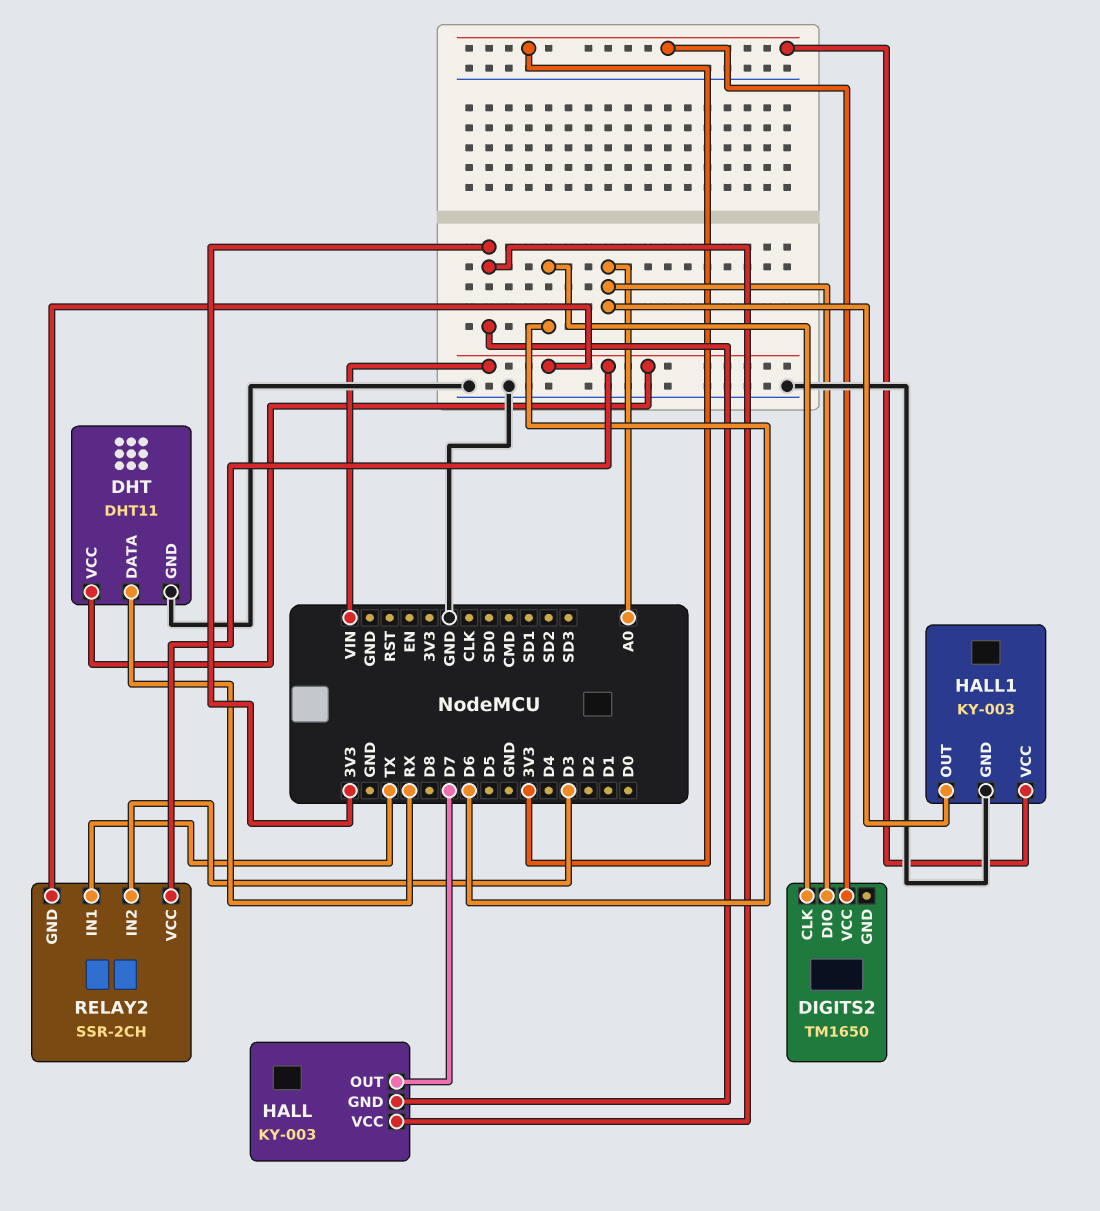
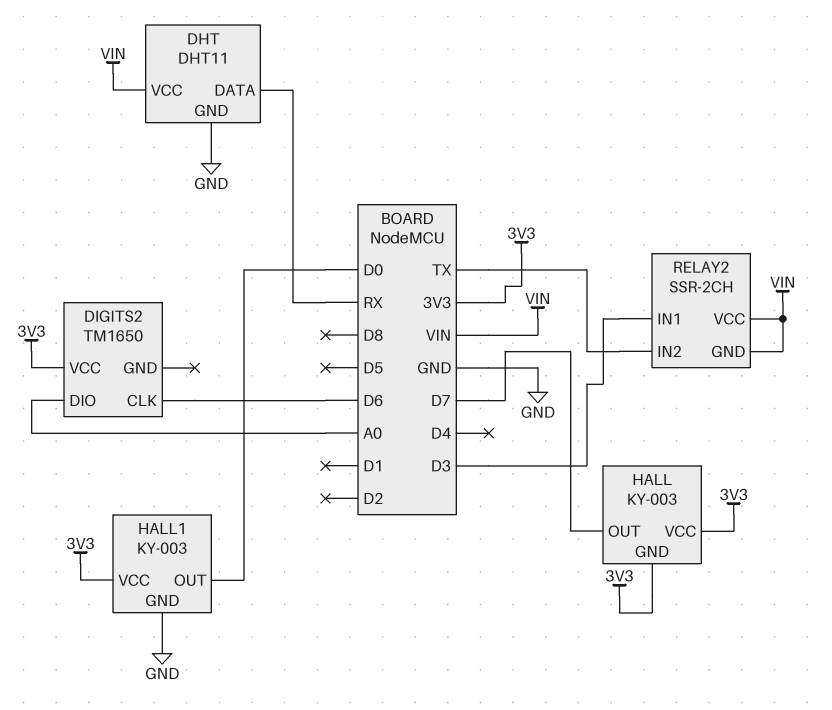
HALL1 pin OUT: A0 -> D0
RELAY2 pin IN1: TX -> D3
RELAY2 pin IN2: D3 -> TX

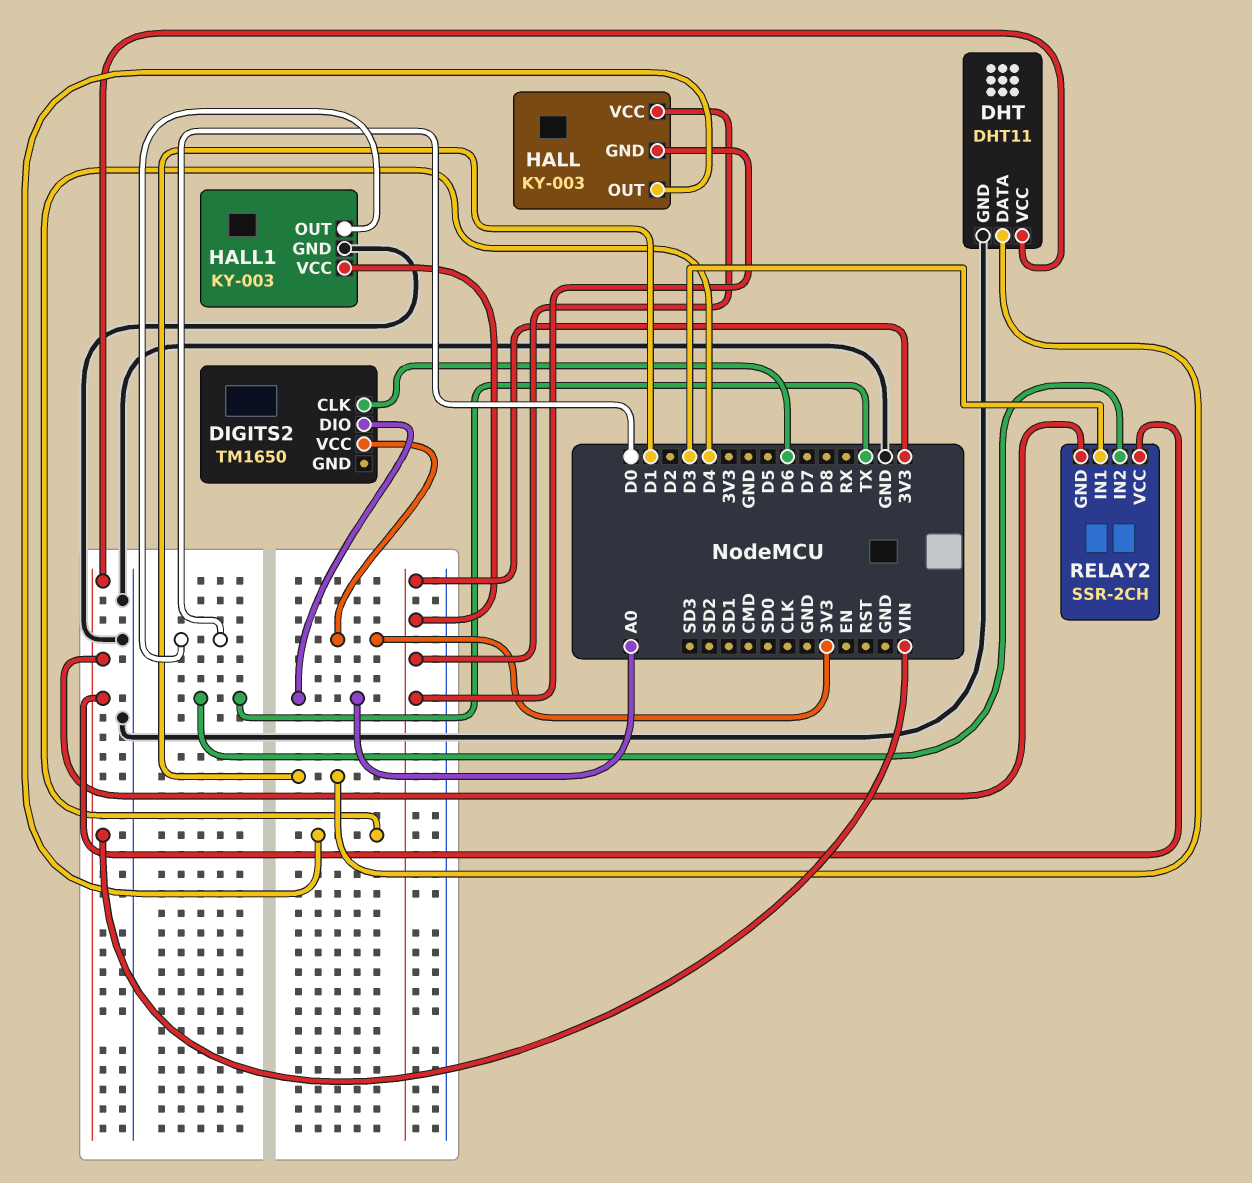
DHT pin DATA: RX -> D1
HALL pin OUT: D7 -> D4

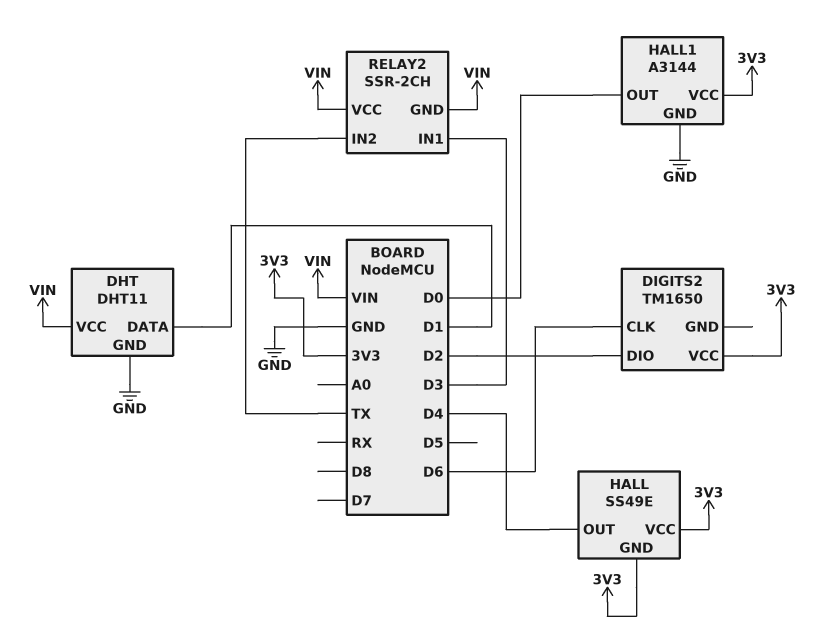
DIGITS2 pin DIO: A0 -> D2
HALL: KY-003 -> SS49E
HALL1: KY-003 -> A3144

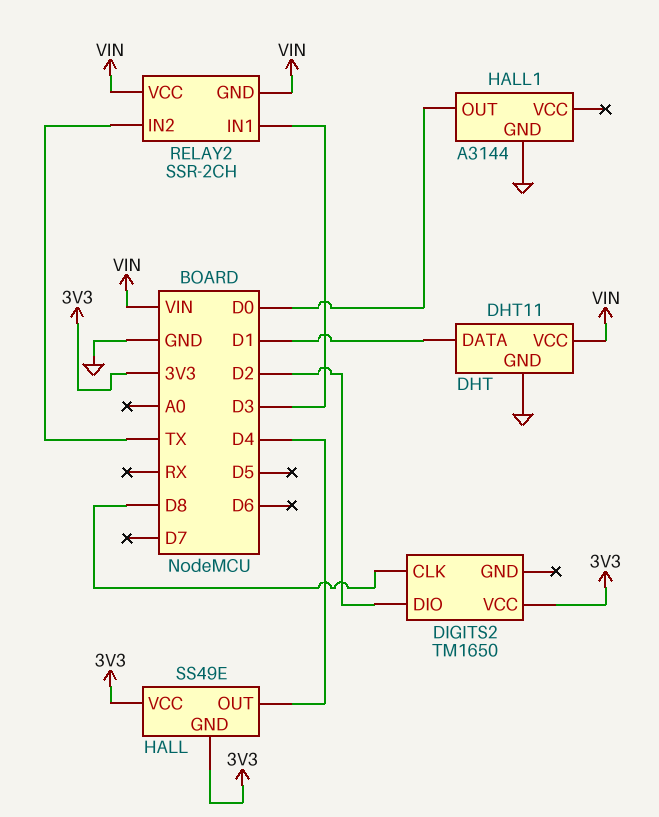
DIGITS2 pin CLK: D6 -> D8
HALL1 pin VCC: 3V3 -> none

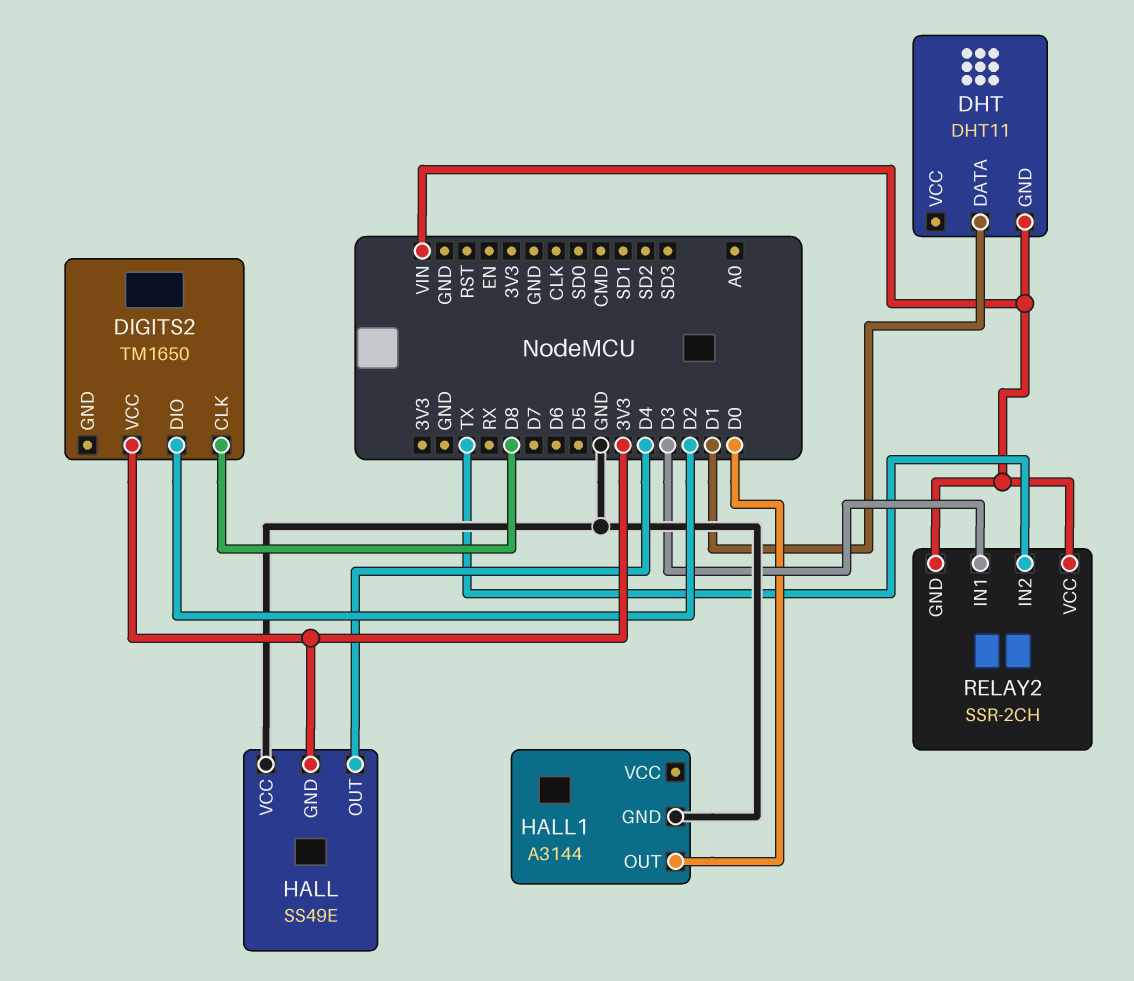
DHT pin GND: GND -> VIN
DHT pin VCC: VIN -> none
HALL pin VCC: 3V3 -> GND

